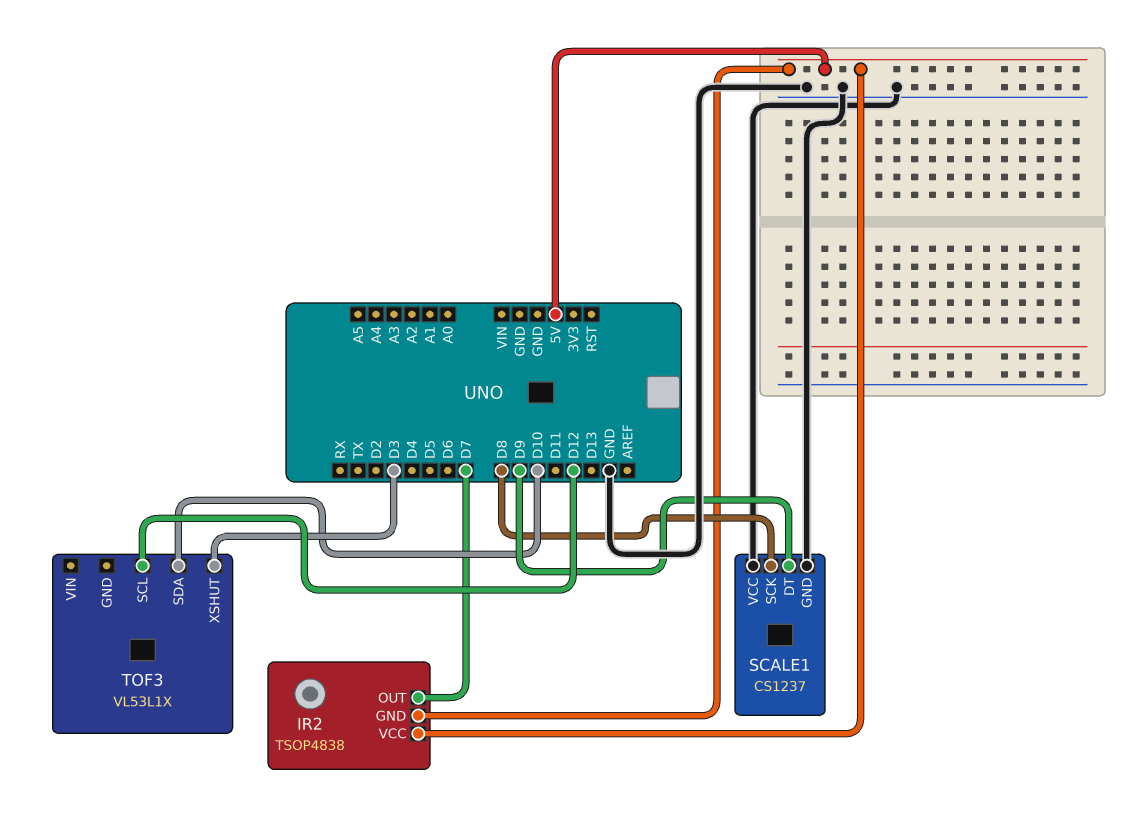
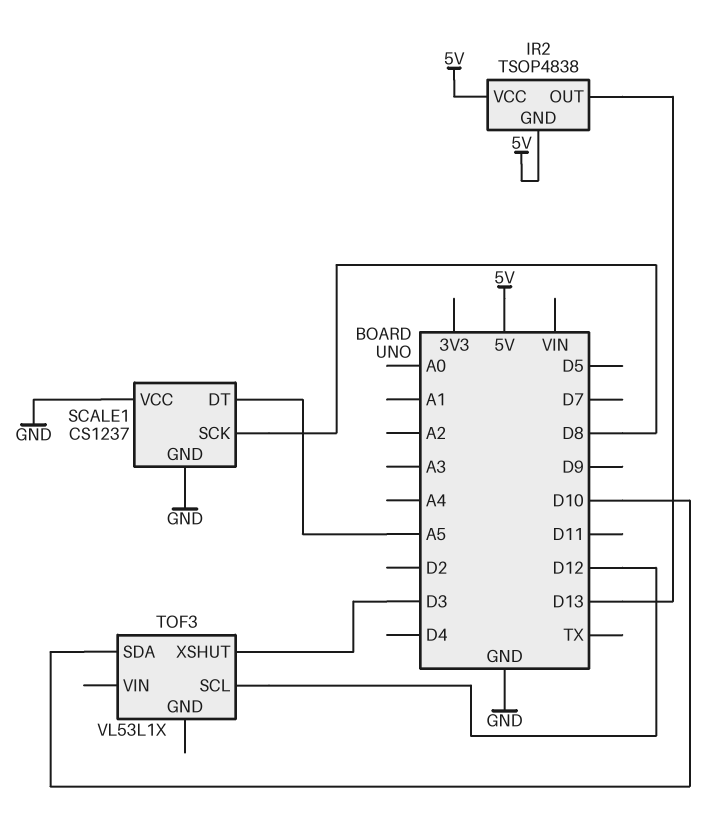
IR2 pin OUT: D7 -> D13
SCALE1 pin DT: D9 -> A5

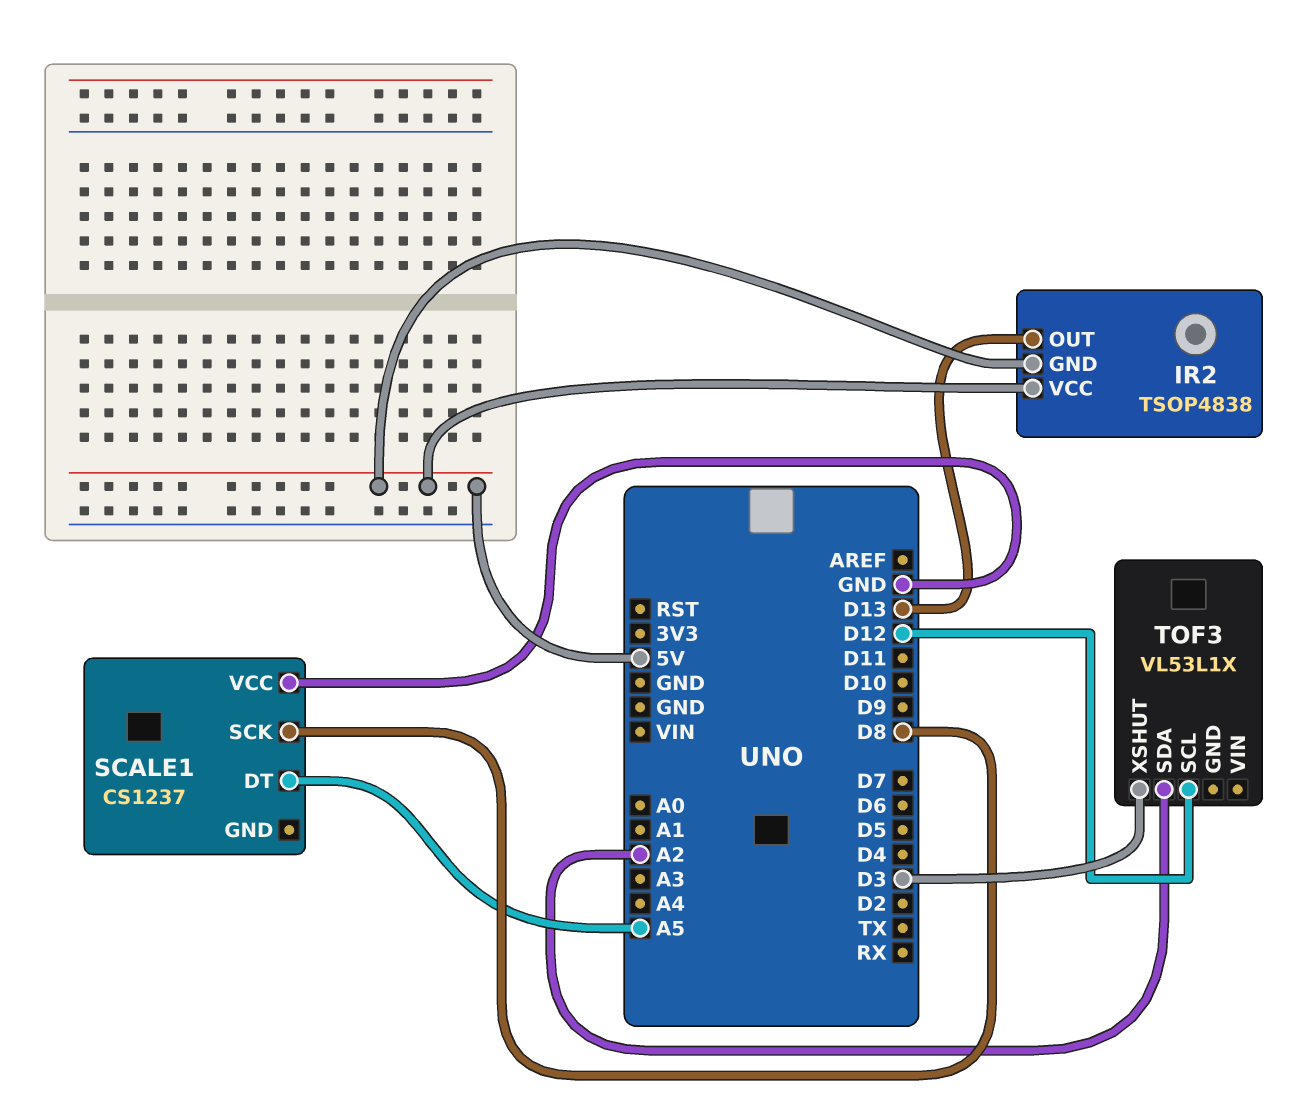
SCALE1 pin GND: GND -> none
TOF3 pin SDA: D10 -> A2

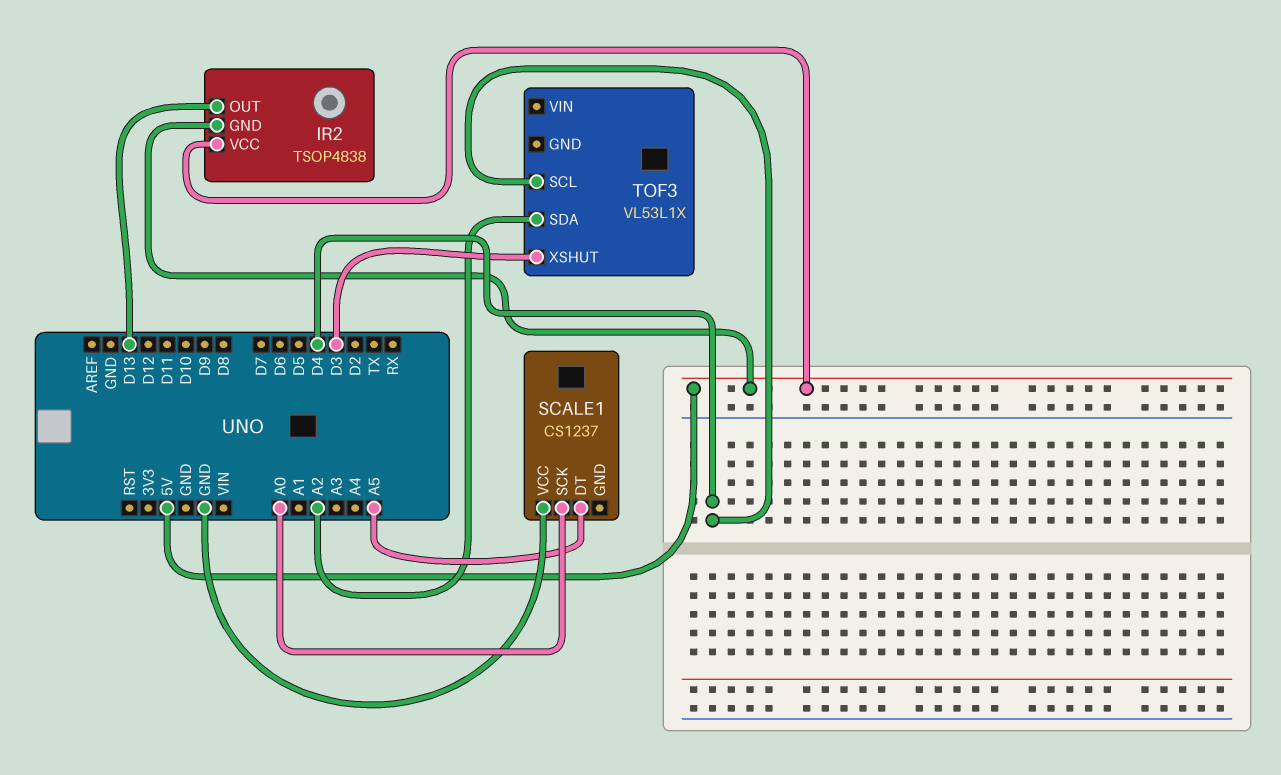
SCALE1 pin SCK: D8 -> A0
TOF3 pin SCL: D12 -> D4

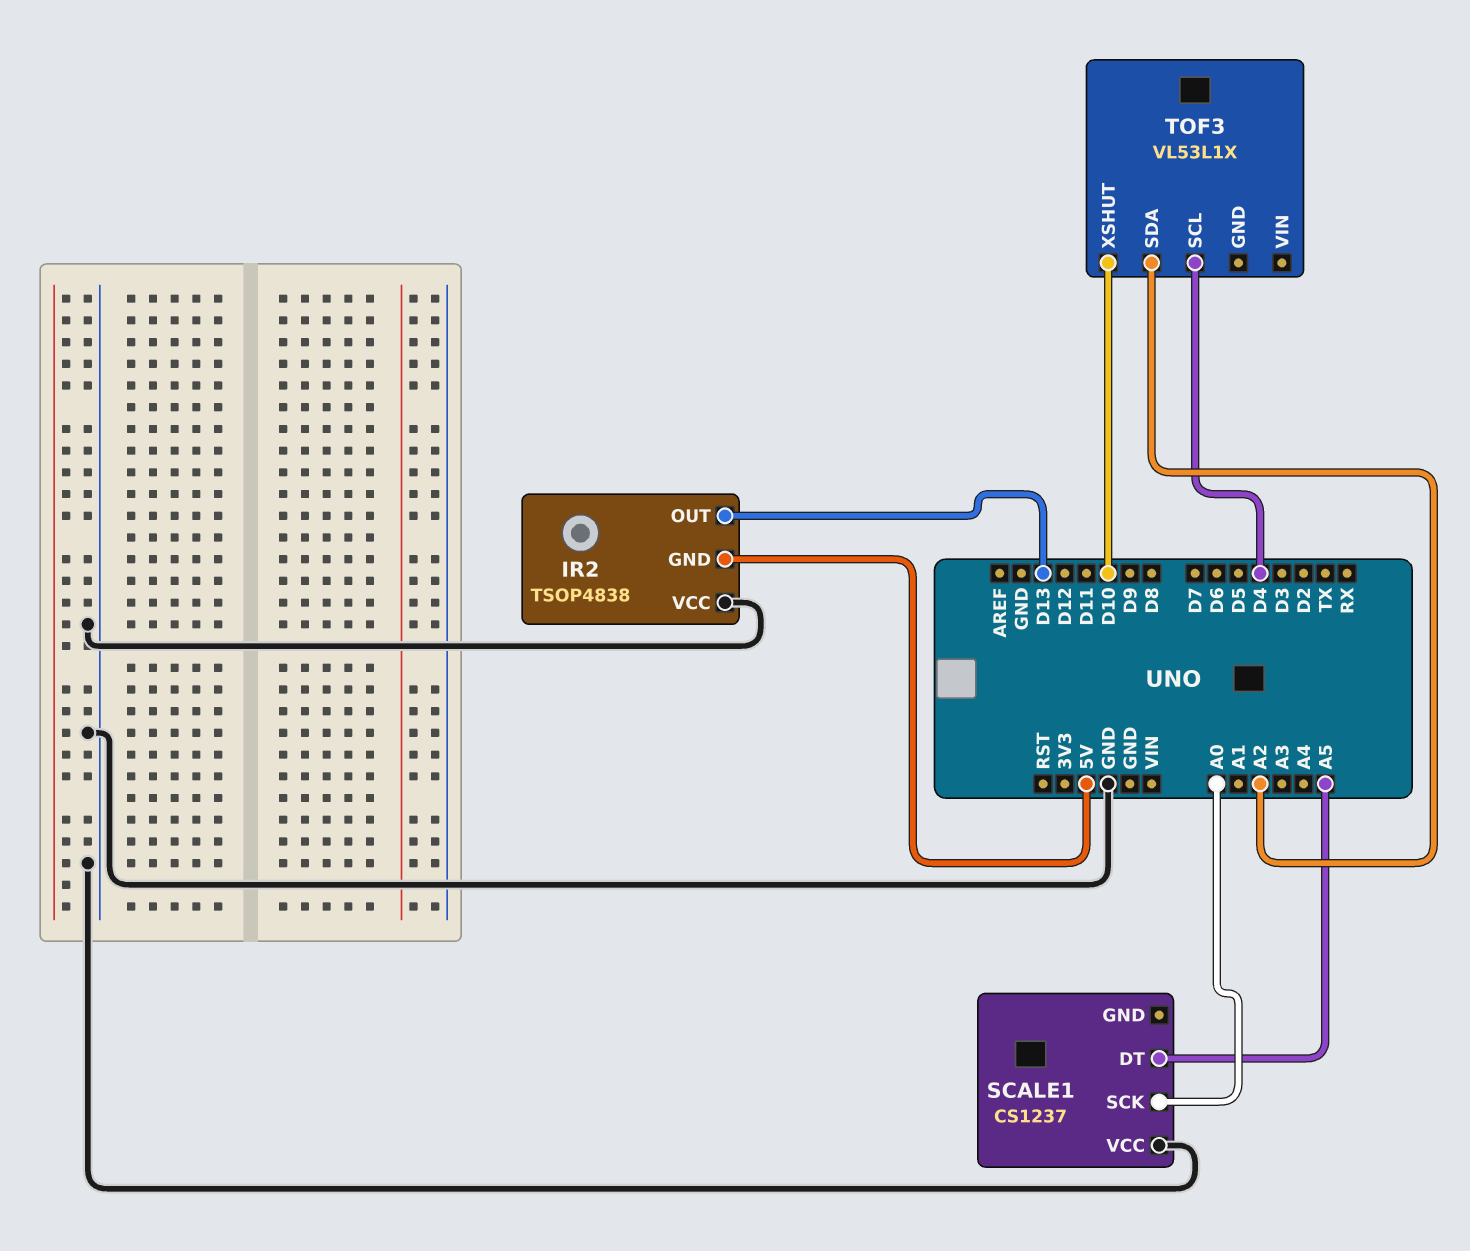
IR2 pin VCC: 5V -> GND
TOF3 pin XSHUT: D3 -> D10

